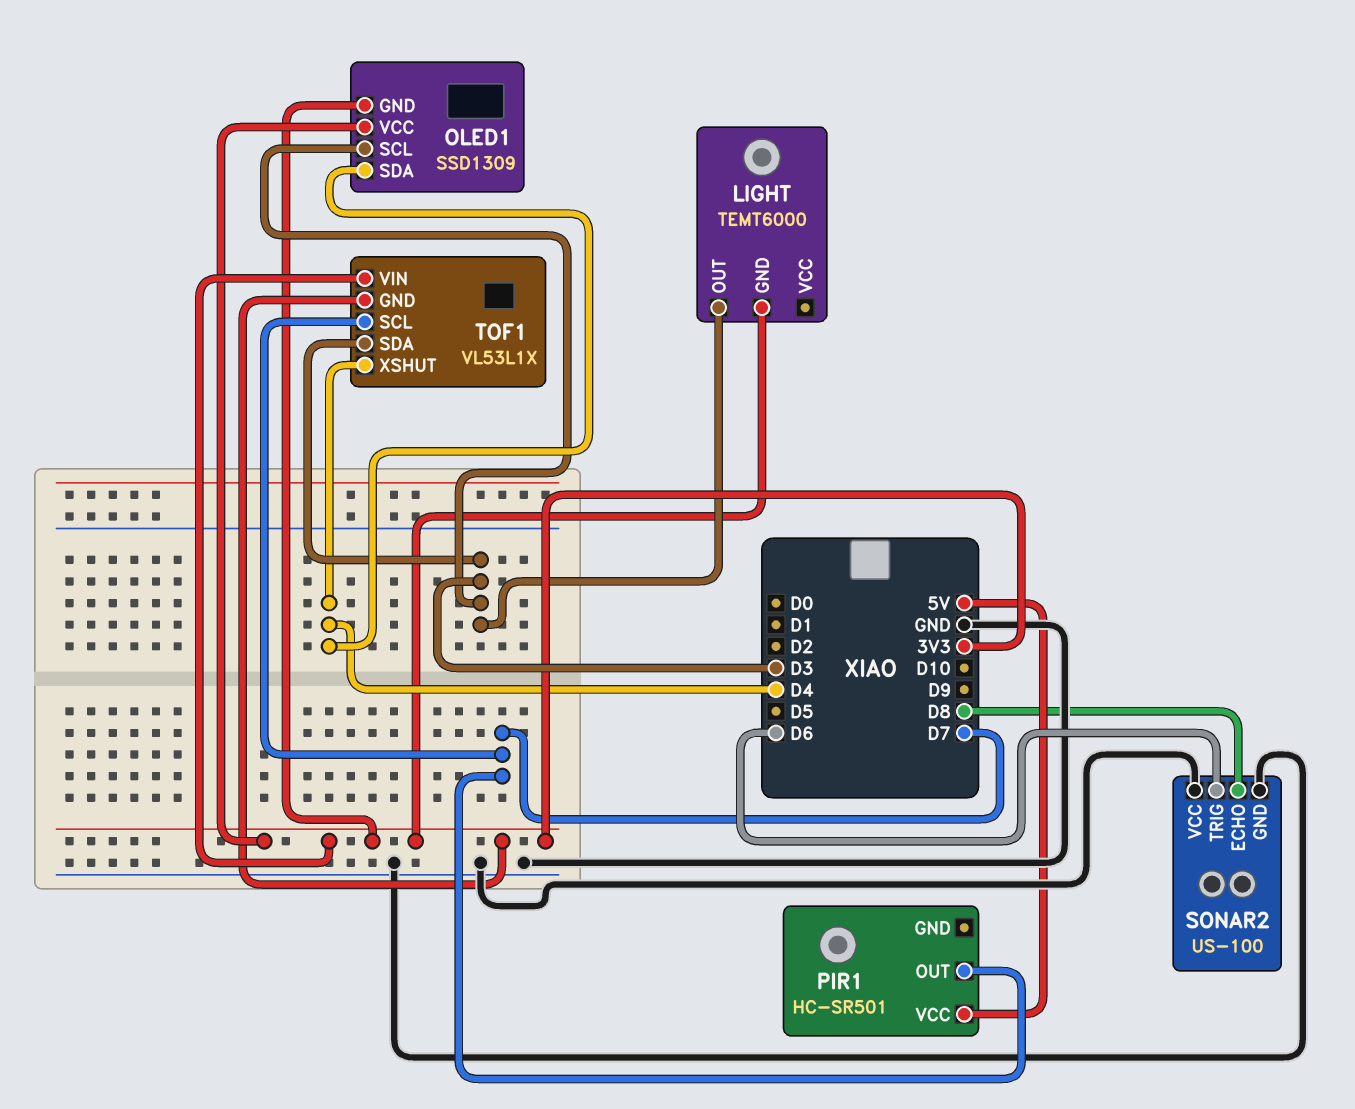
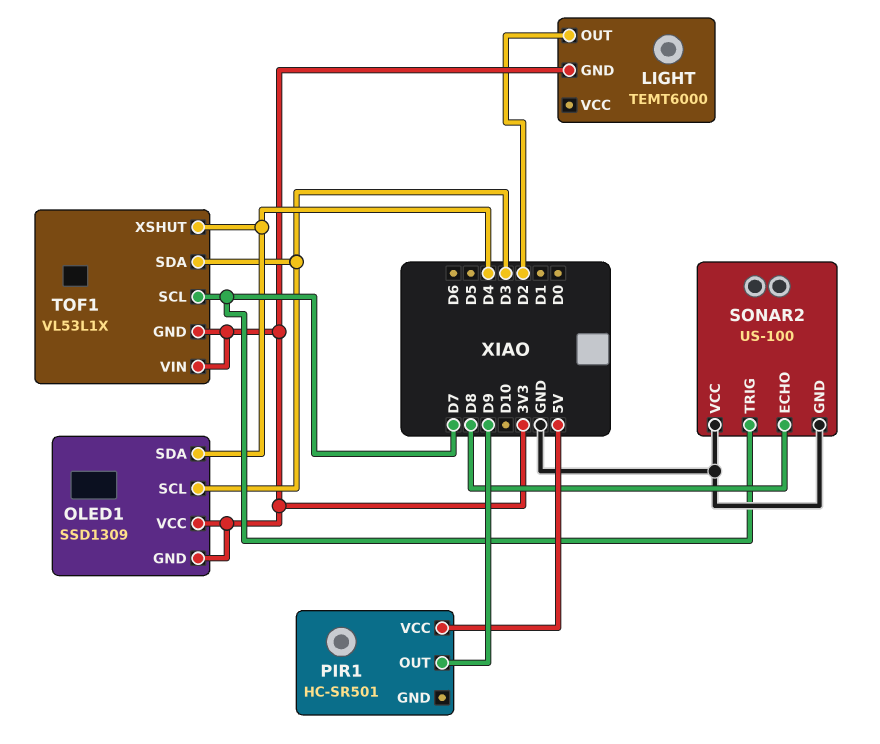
LIGHT pin OUT: D3 -> D2
PIR1 pin OUT: D7 -> D9
SONAR2 pin TRIG: D6 -> D7

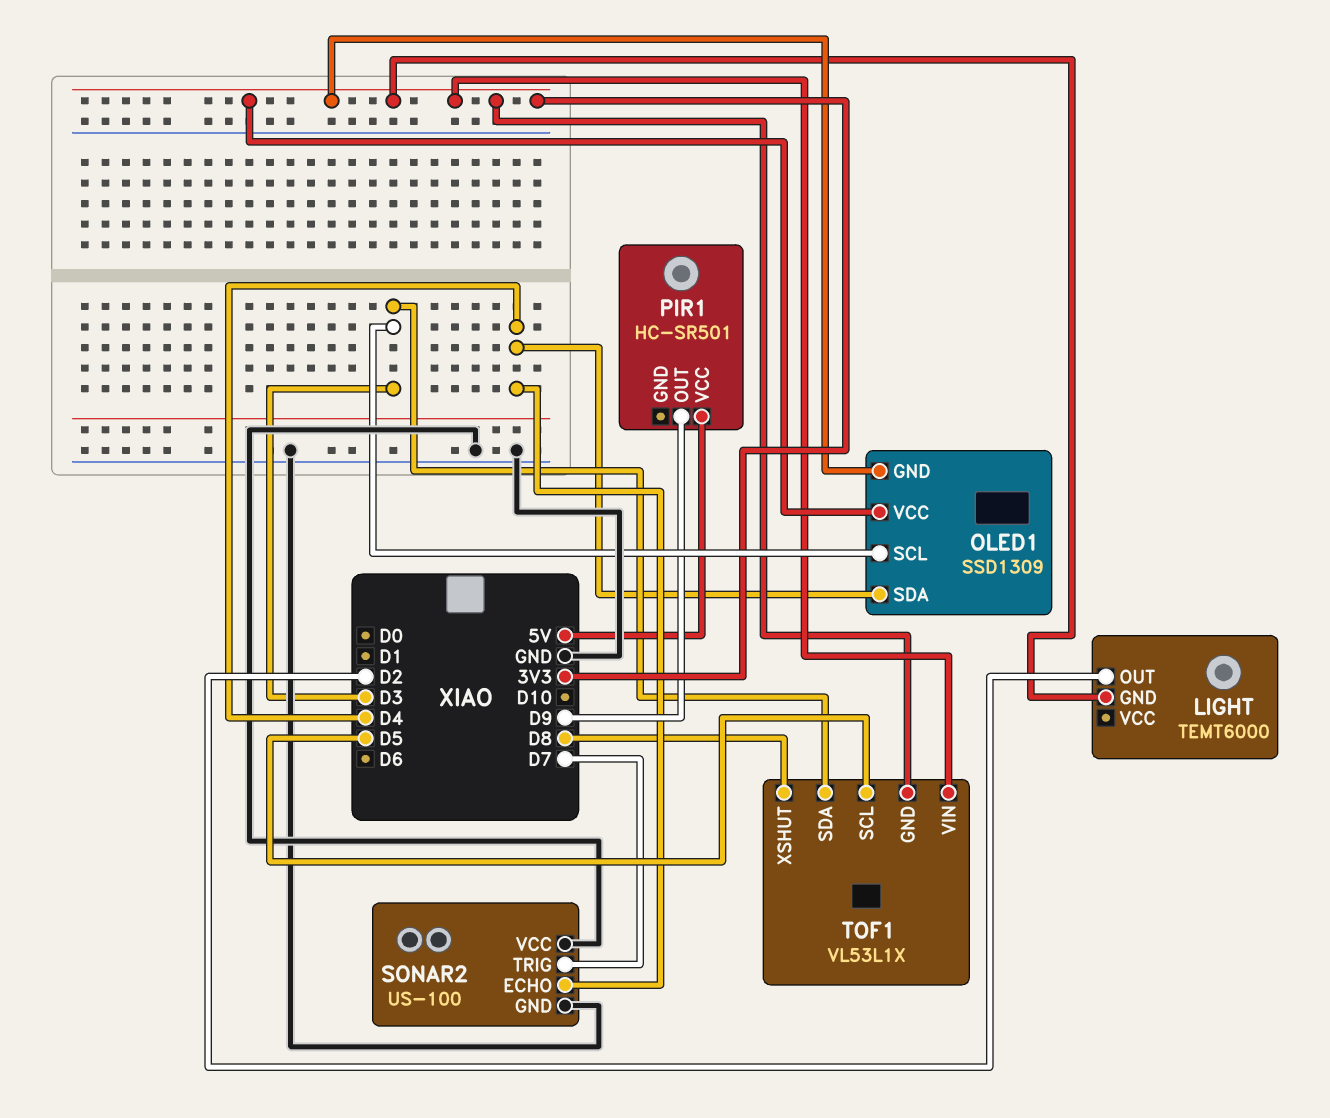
SONAR2 pin ECHO: D8 -> D4
TOF1 pin SCL: D7 -> D5
TOF1 pin XSHUT: D4 -> D8

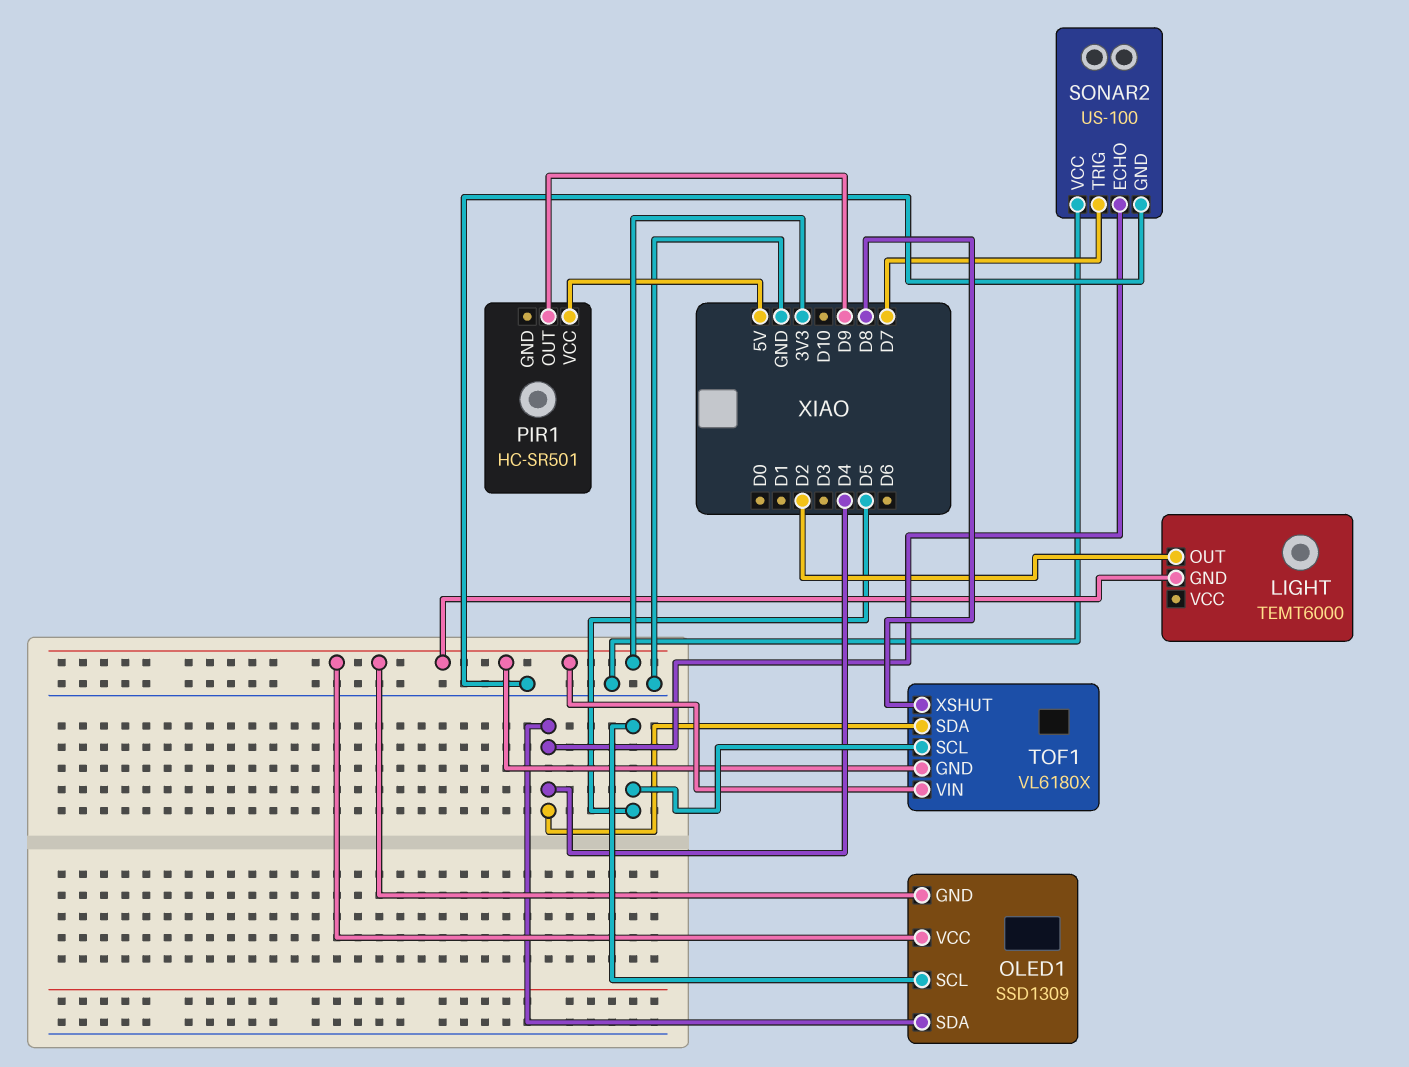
OLED1 pin SCL: D3 -> D5
TOF1: VL53L1X -> VL6180X
TOF1 pin SDA: D3 -> D4

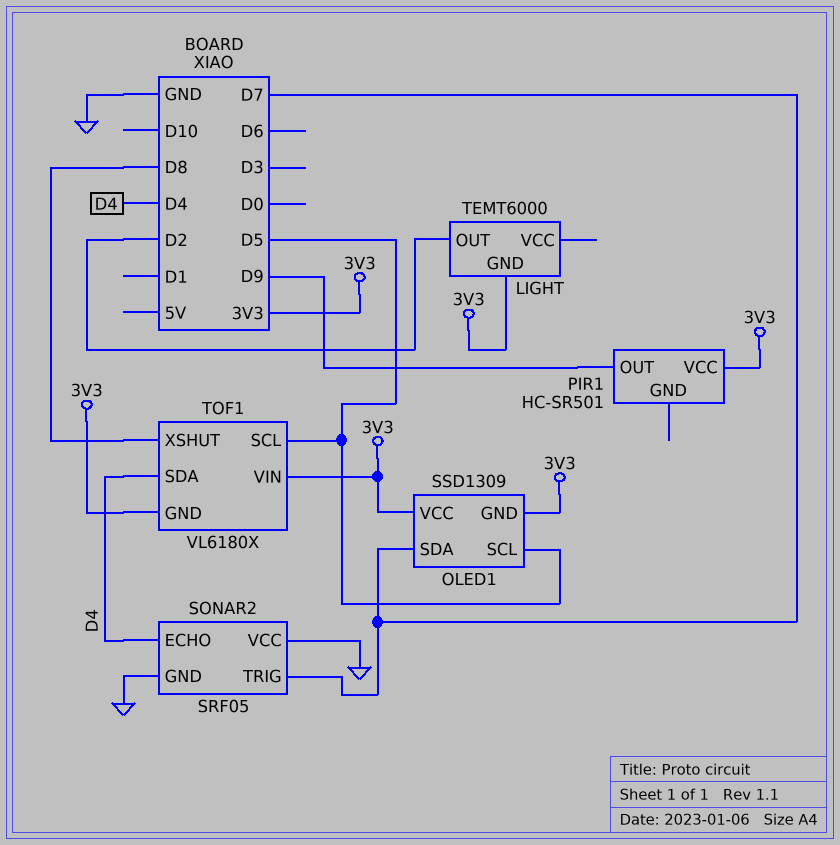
OLED1 pin SDA: D4 -> D7
PIR1 pin VCC: 5V -> 3V3
SONAR2: US-100 -> SRF05

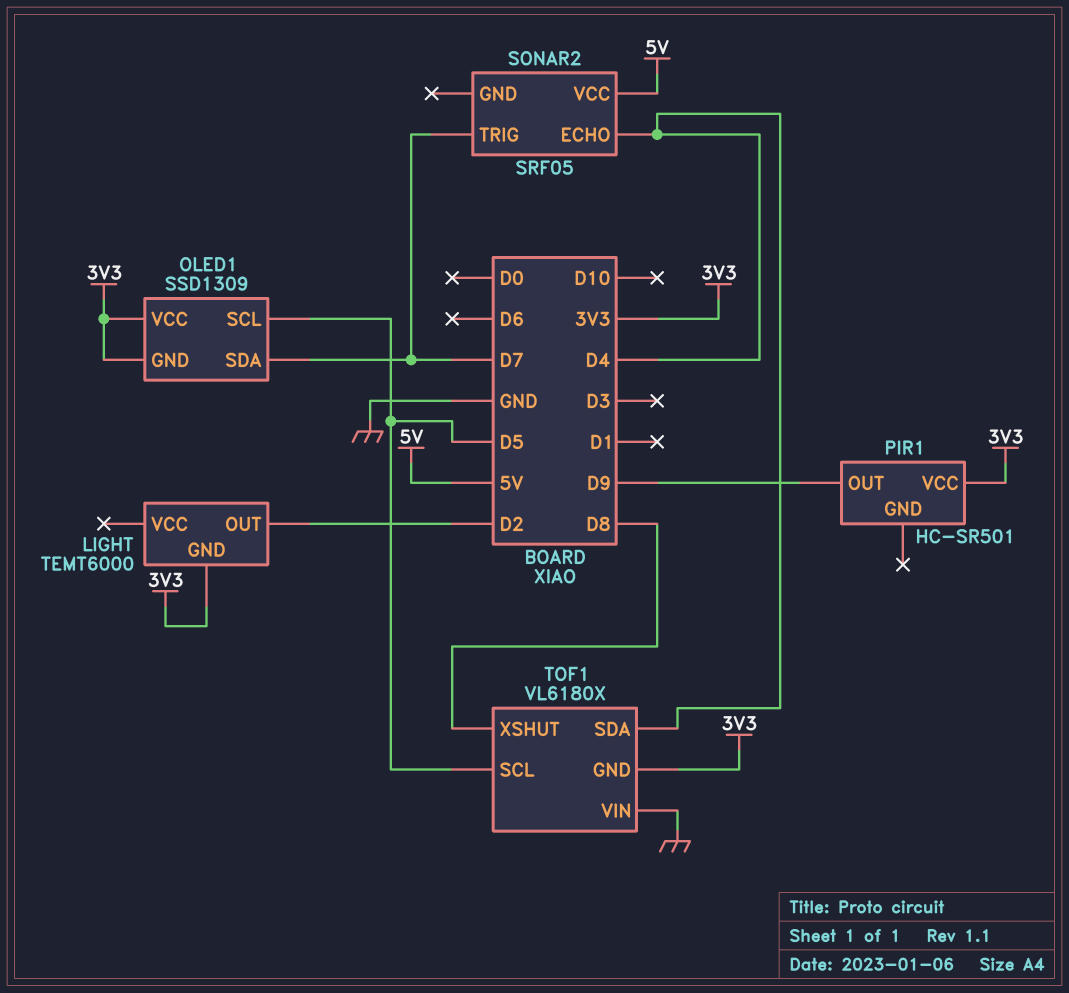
SONAR2 pin GND: GND -> none
SONAR2 pin VCC: GND -> 5V
TOF1 pin VIN: 3V3 -> GND

